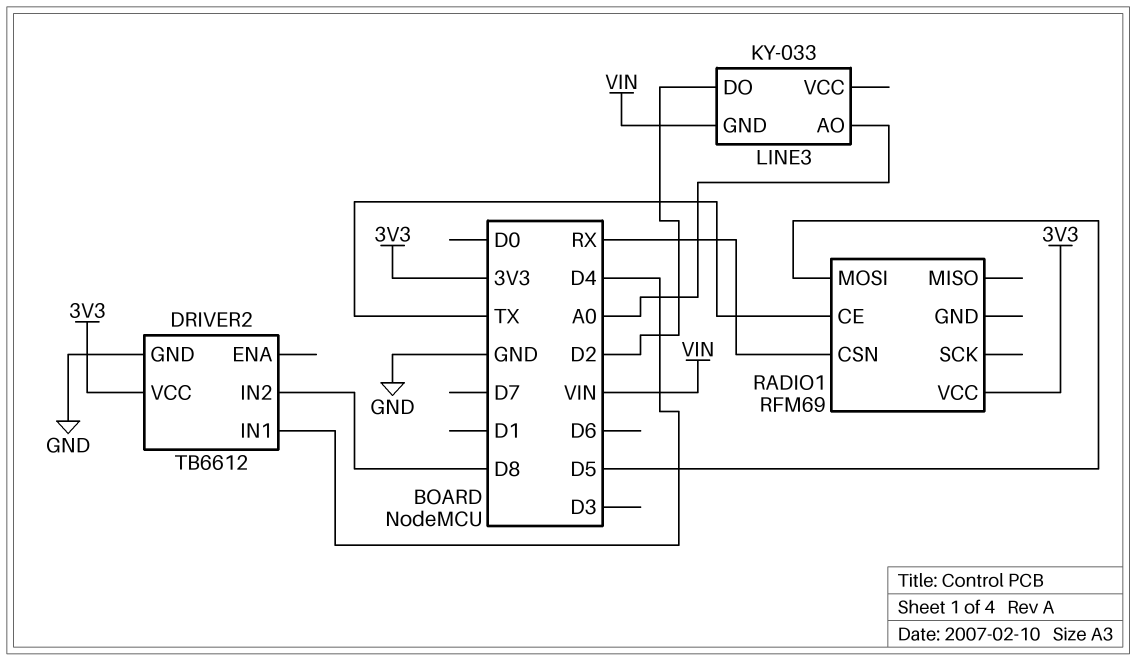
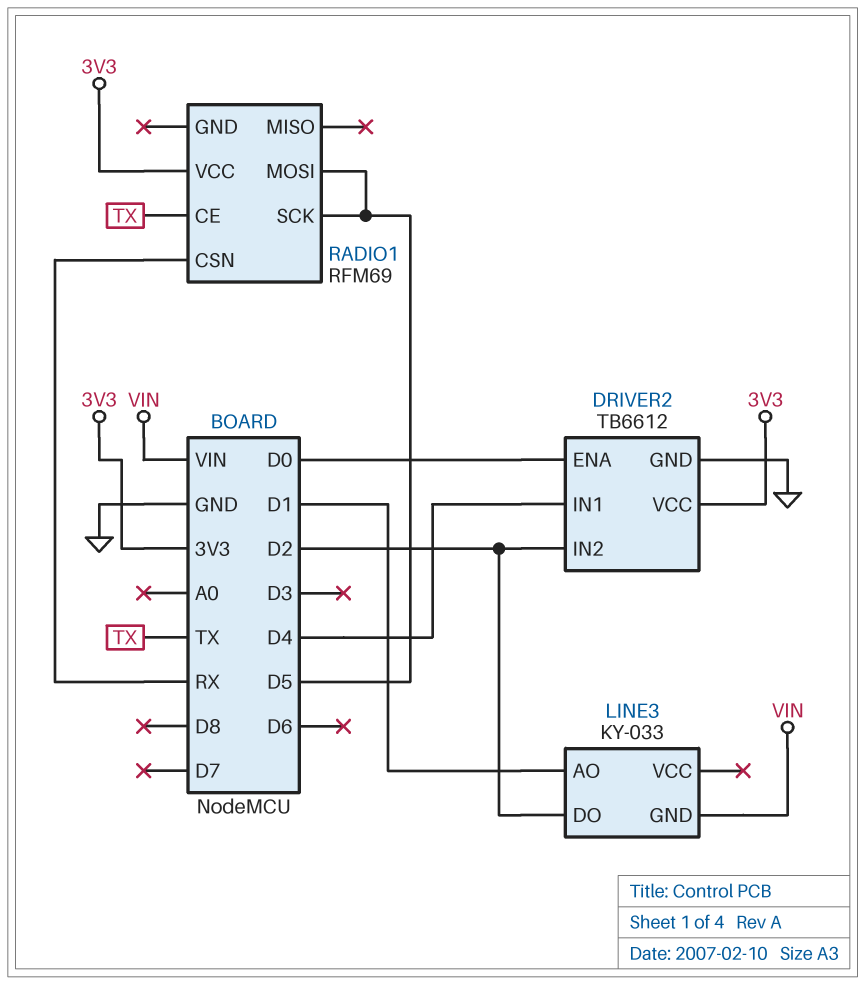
DRIVER2 pin ENA: none -> D0
DRIVER2 pin IN2: D8 -> D2
LINE3 pin AO: A0 -> D1
RADIO1 pin SCK: none -> D5

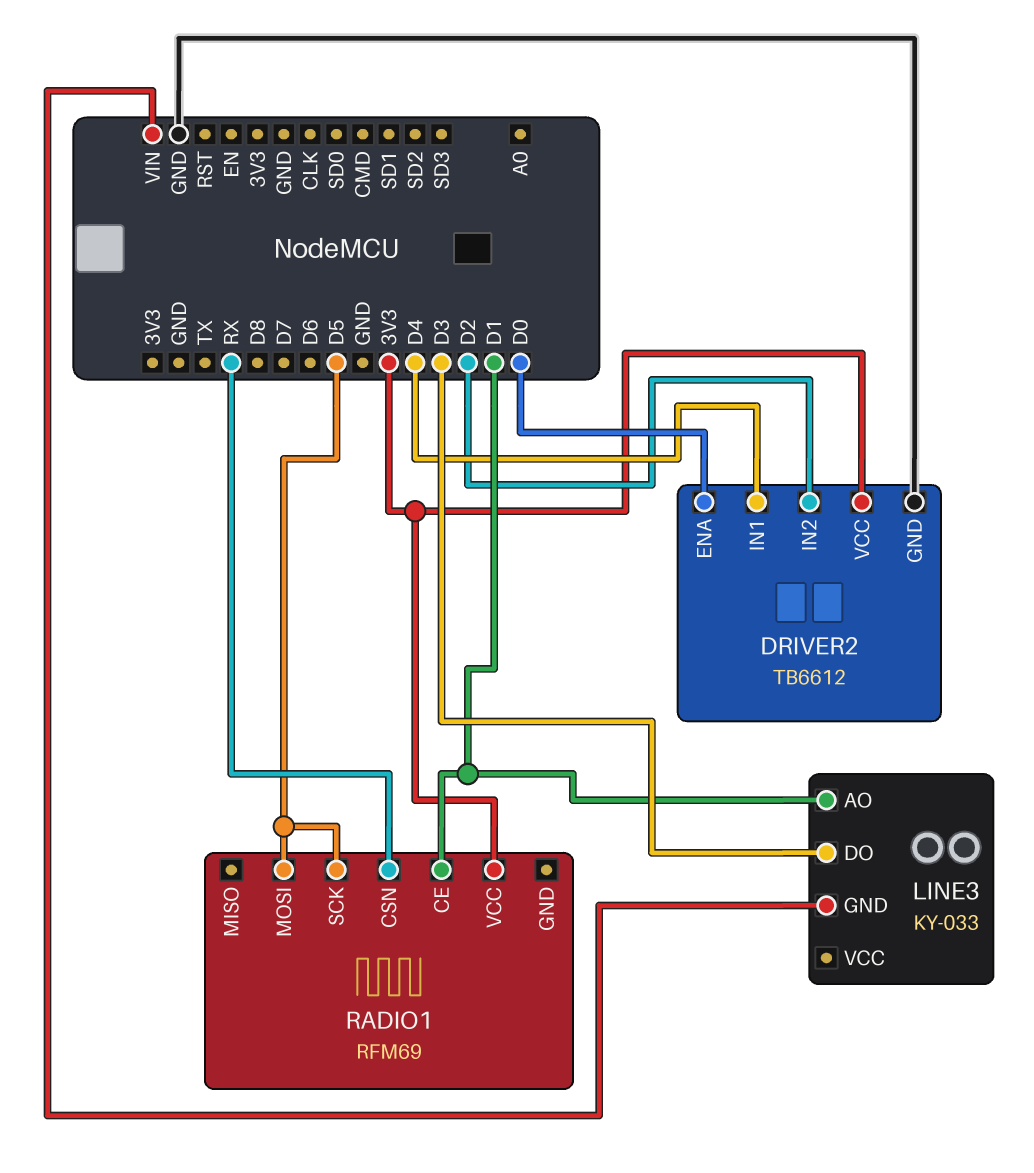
LINE3 pin DO: D2 -> D3
RADIO1 pin CE: TX -> D1

